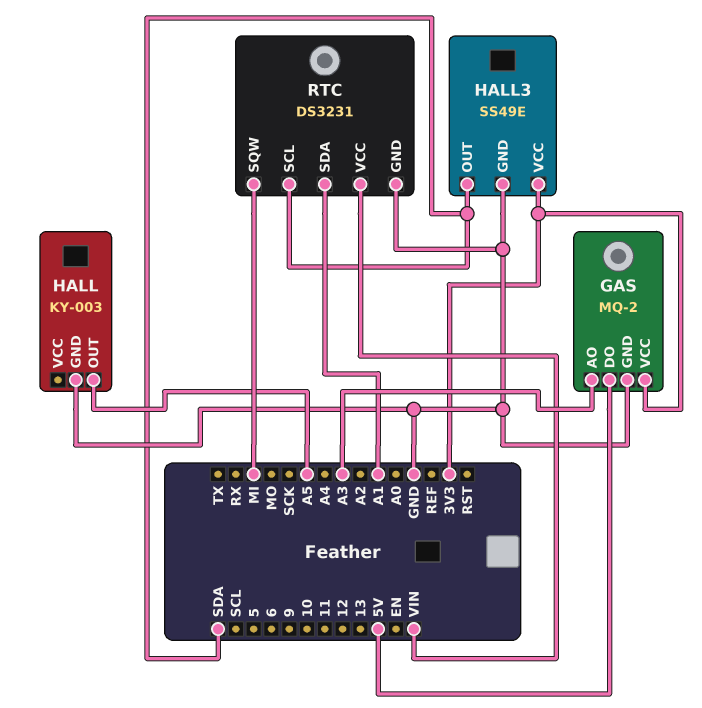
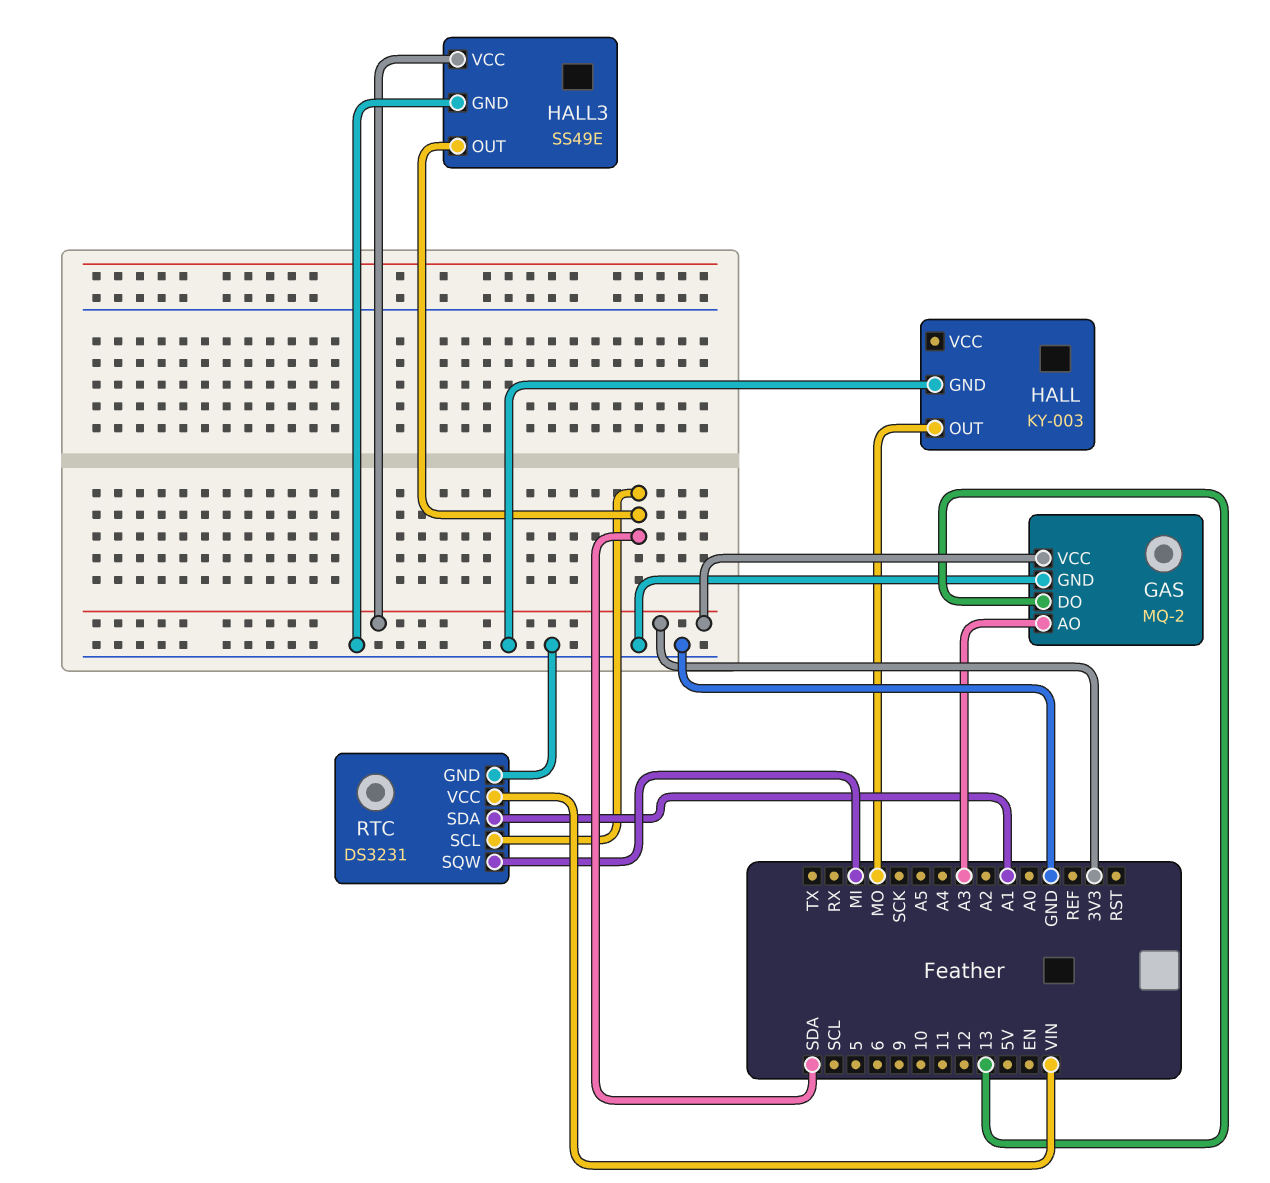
GAS pin DO: 5V -> 13
HALL pin OUT: A5 -> MO

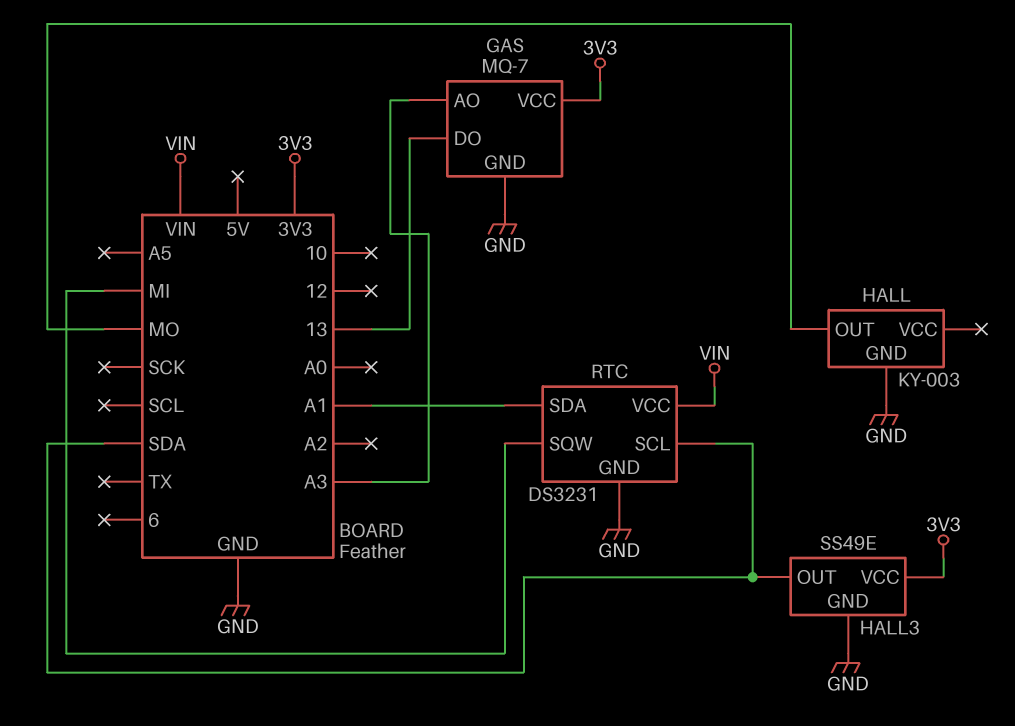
GAS: MQ-2 -> MQ-7

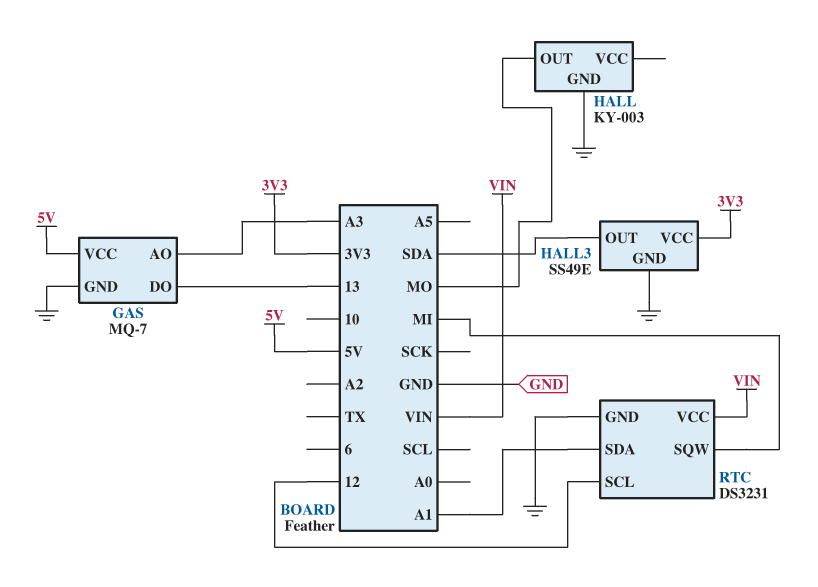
GAS pin VCC: 3V3 -> 5V
RTC pin SCL: SDA -> 12

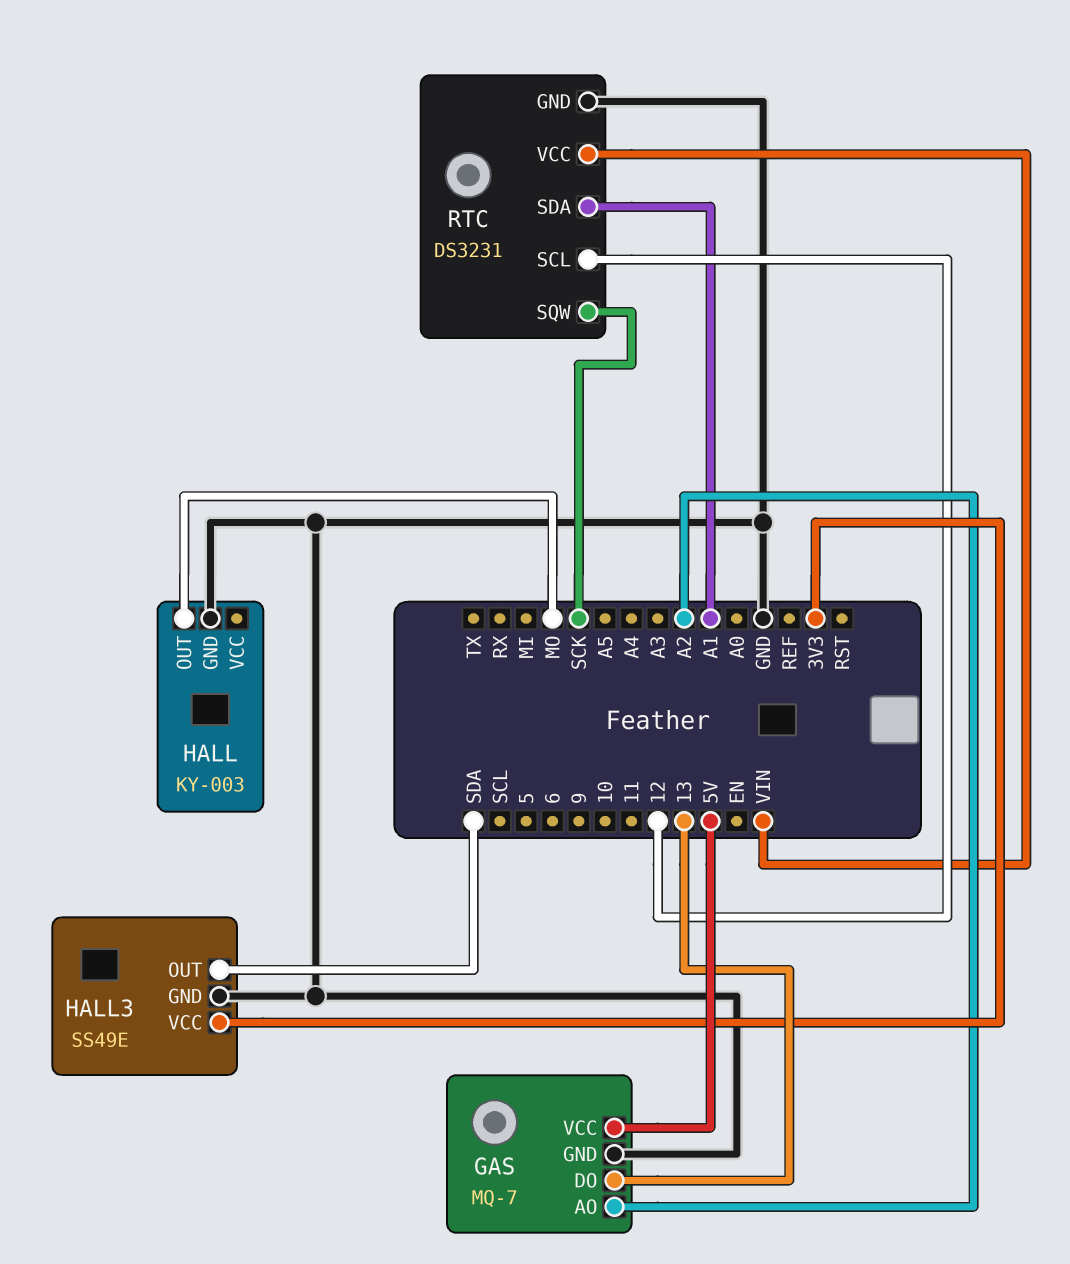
GAS pin AO: A3 -> A2
RTC pin SQW: MI -> SCK

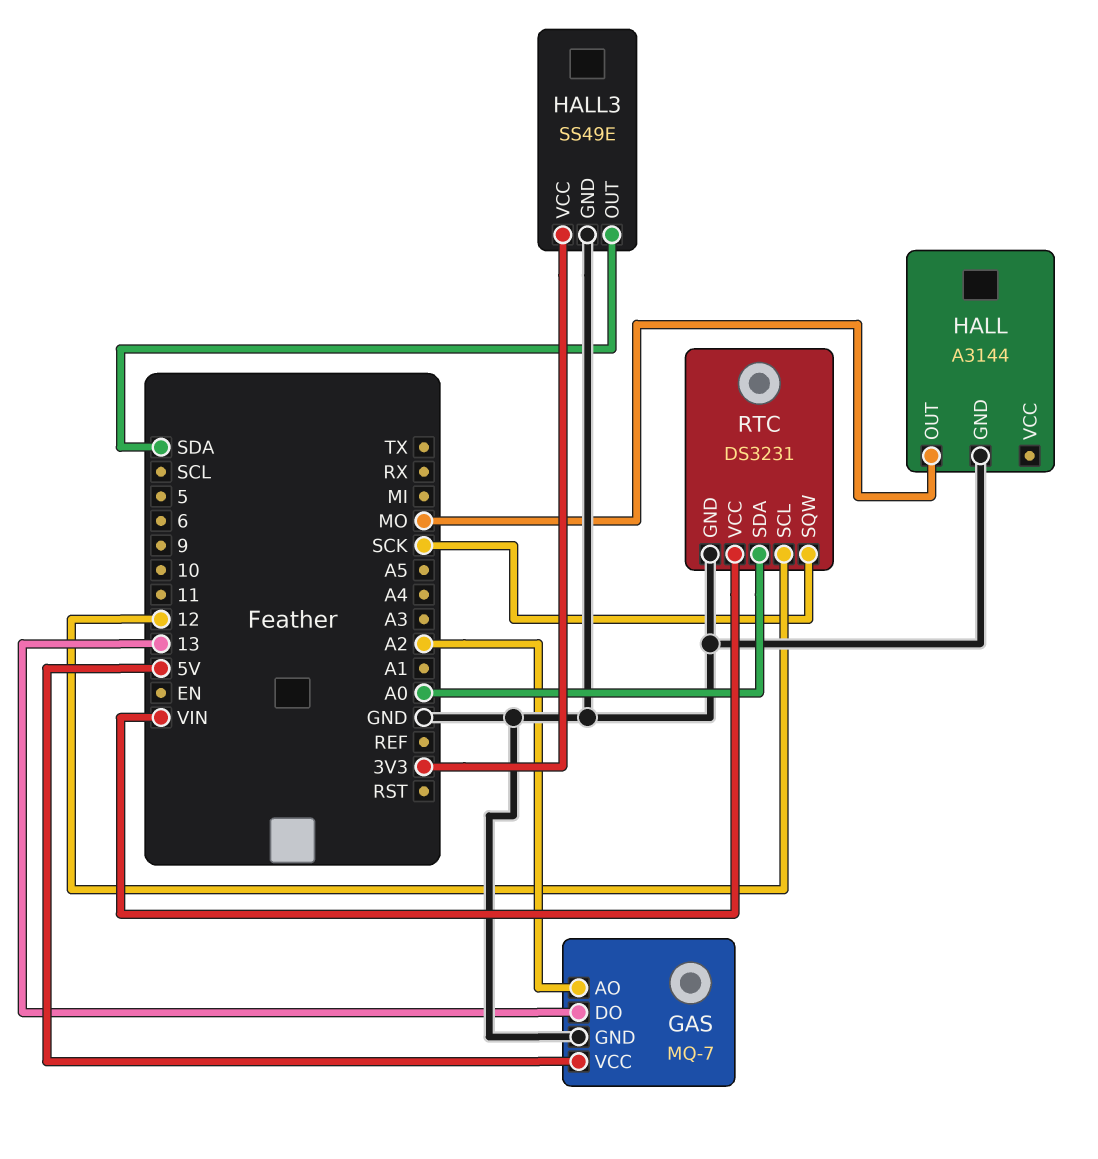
HALL: KY-003 -> A3144
RTC pin SDA: A1 -> A0

